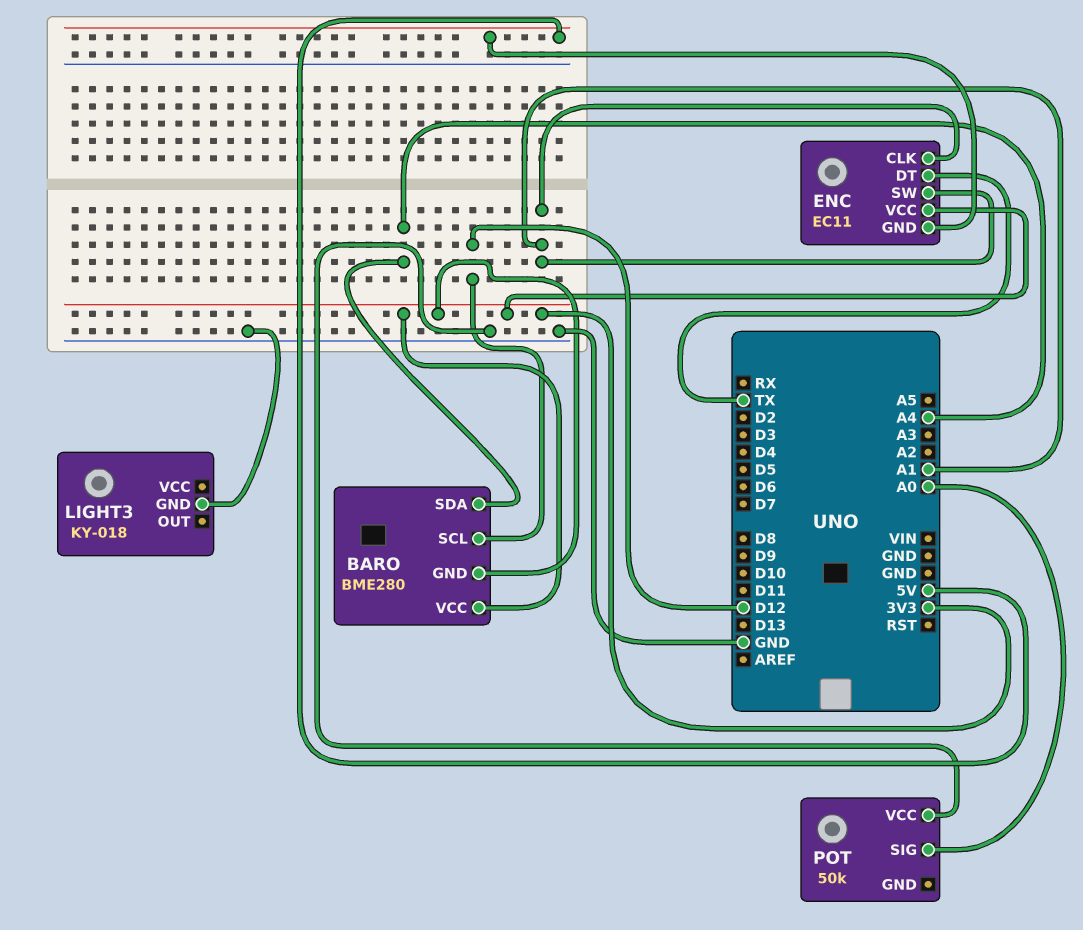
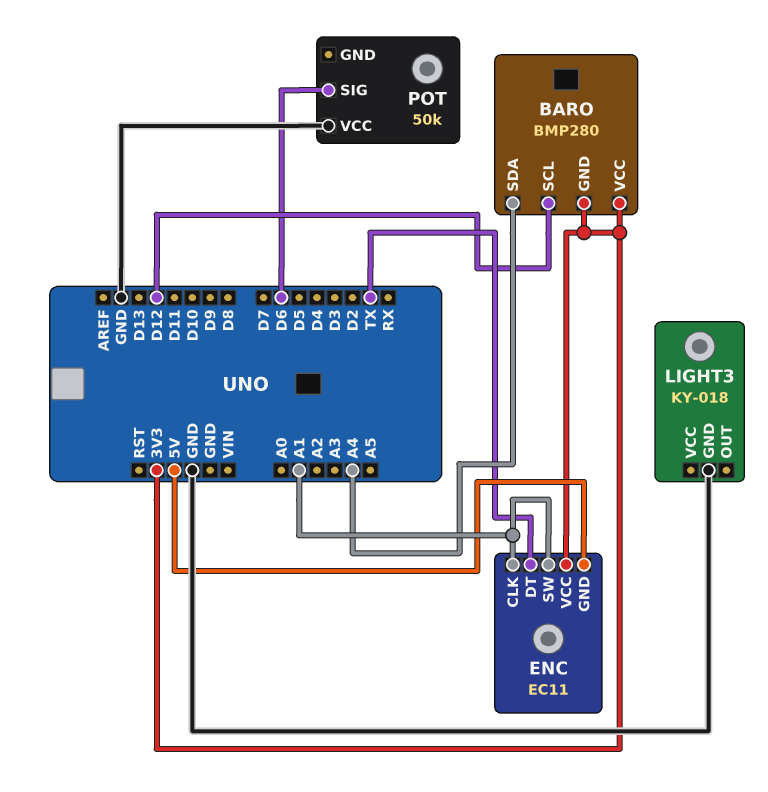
BARO: BME280 -> BMP280
POT pin SIG: A0 -> D6

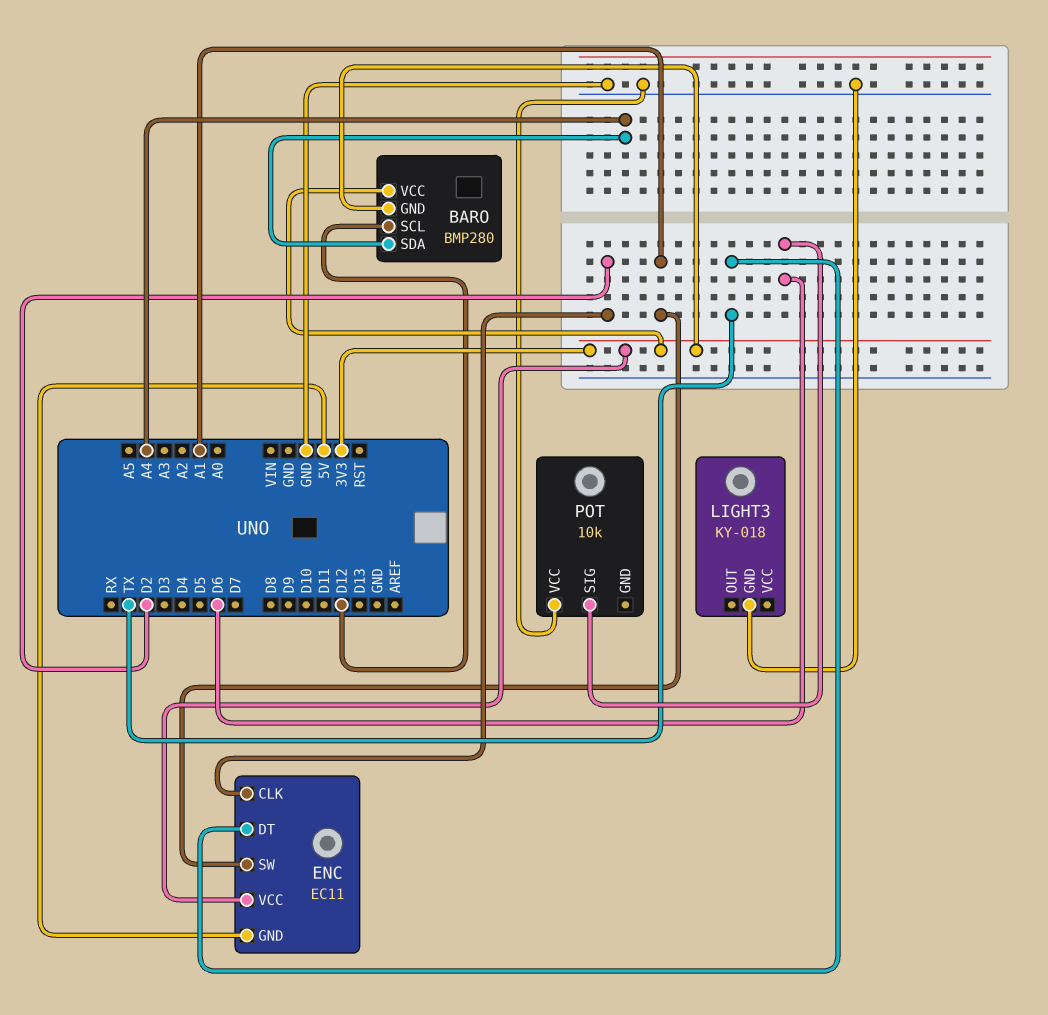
ENC pin CLK: A1 -> D2
POT: 50k -> 10k

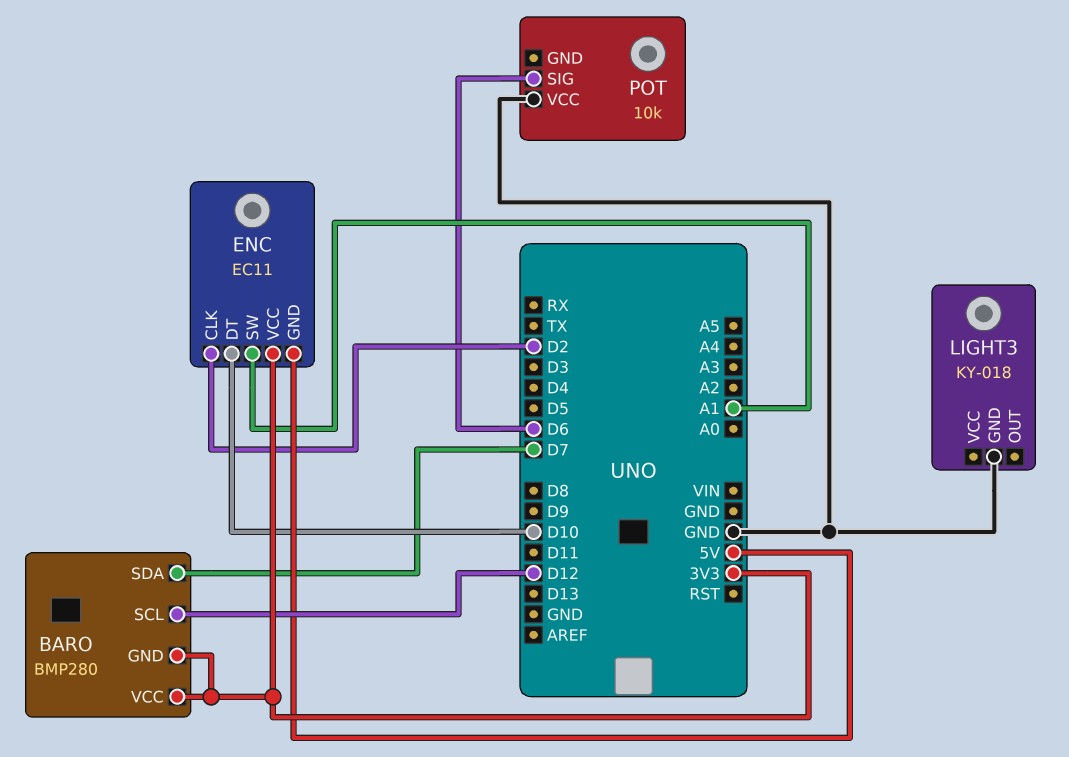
BARO pin SDA: A4 -> D7
ENC pin DT: TX -> D10

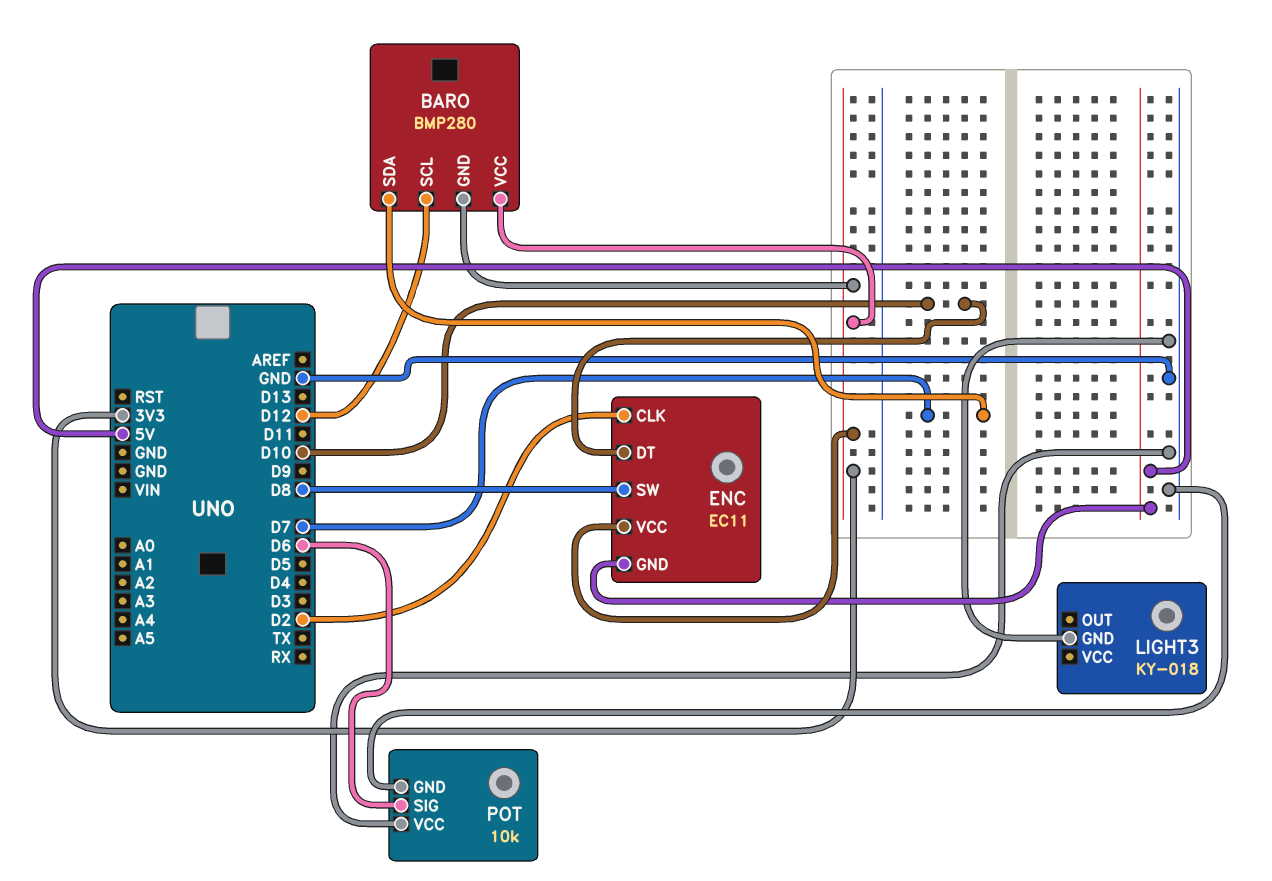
ENC pin SW: A1 -> D8
POT pin GND: none -> GND

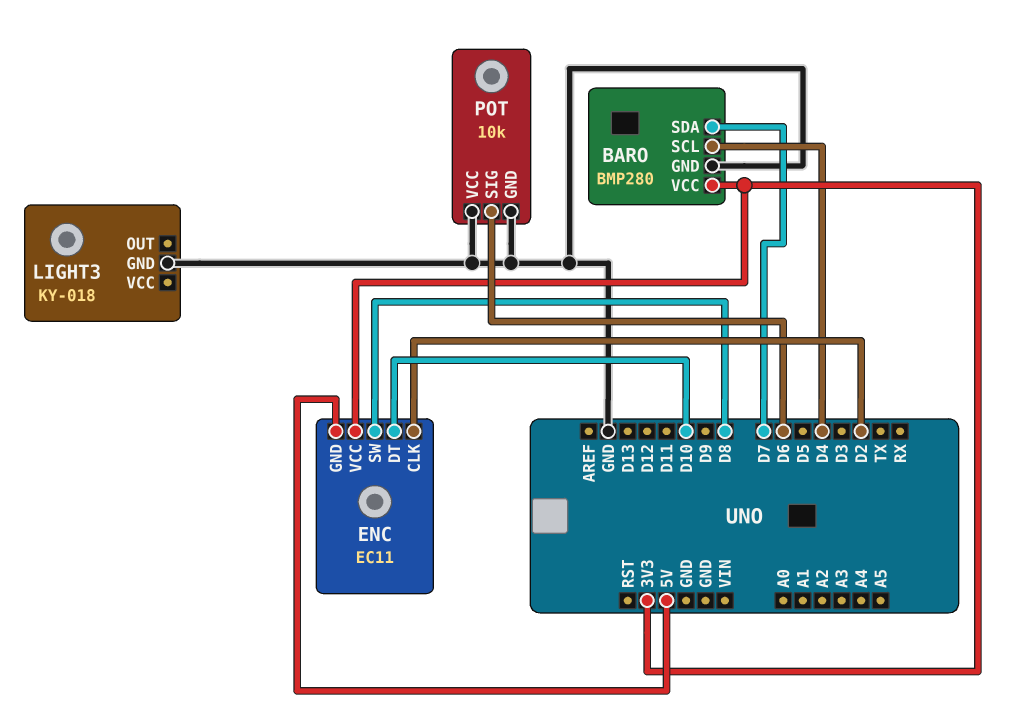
BARO pin GND: 3V3 -> GND
BARO pin SCL: D12 -> D4

